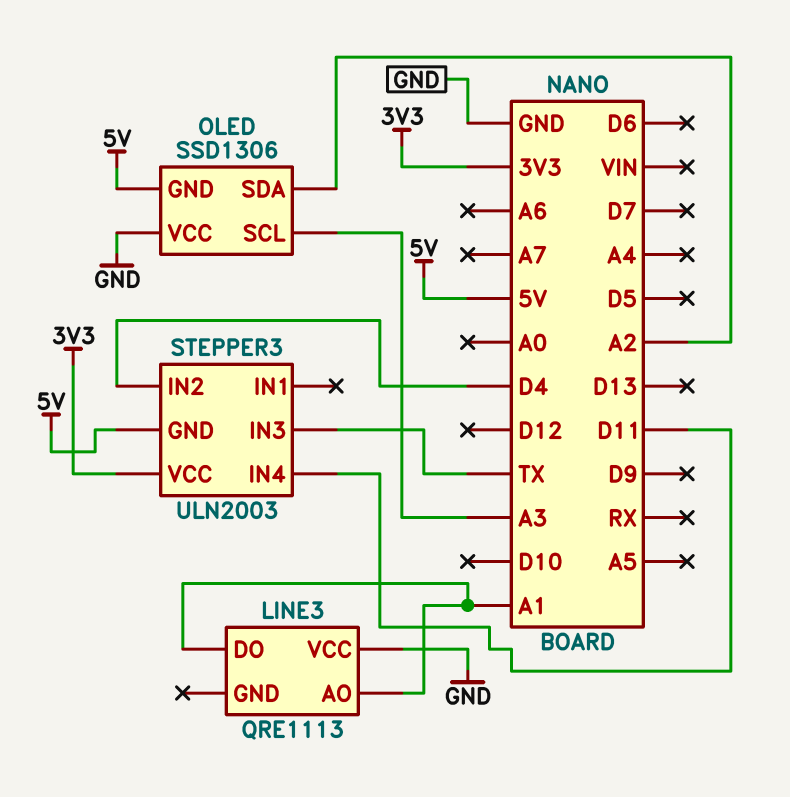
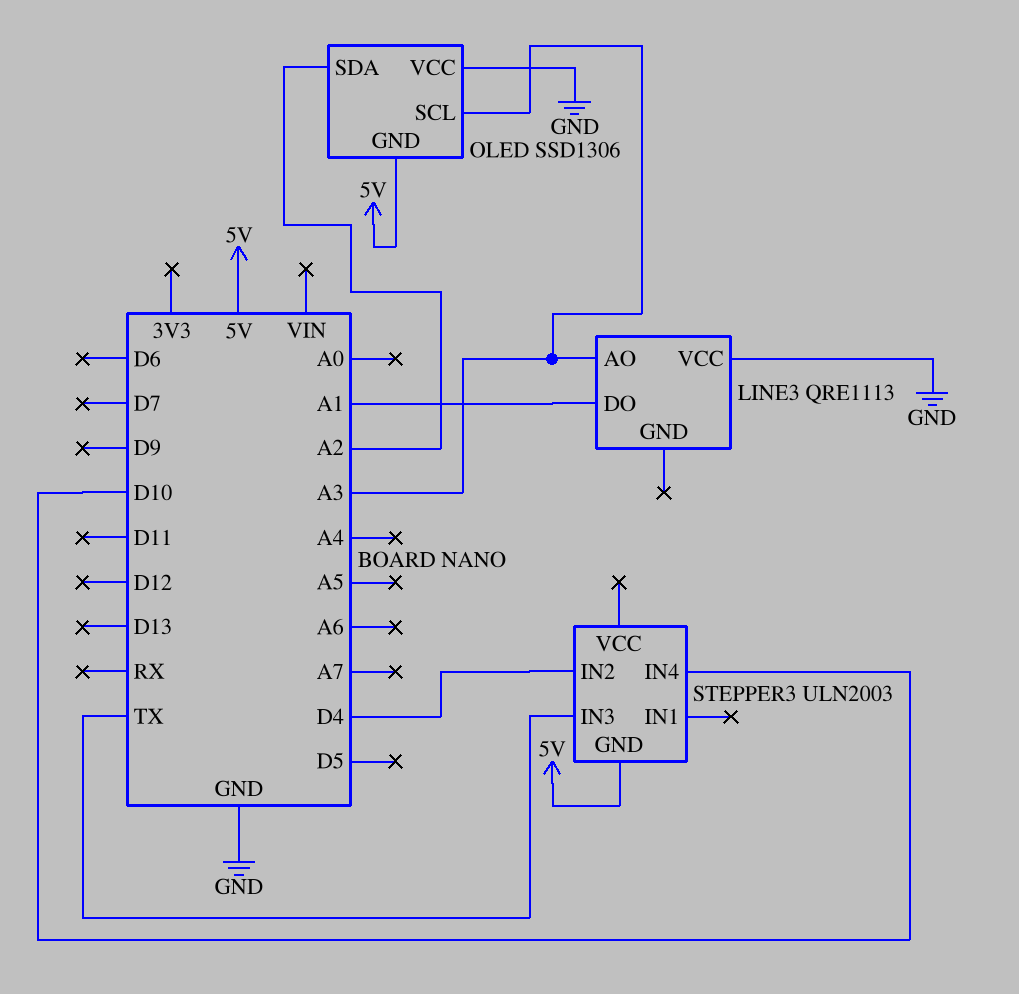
LINE3 pin AO: A1 -> A3
STEPPER3 pin IN4: D11 -> D10
STEPPER3 pin VCC: 3V3 -> none

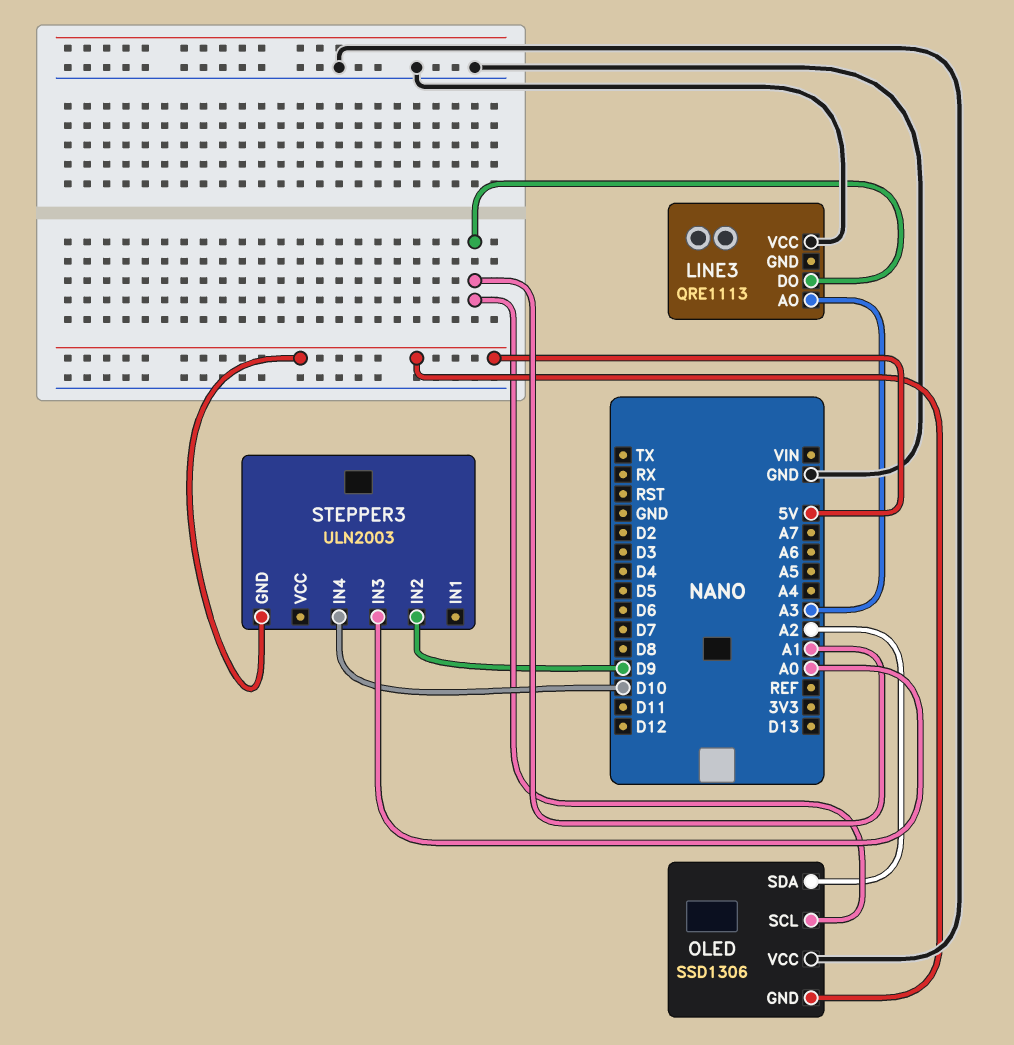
OLED pin SCL: A3 -> A1
STEPPER3 pin IN2: D4 -> D9
STEPPER3 pin IN3: TX -> A0

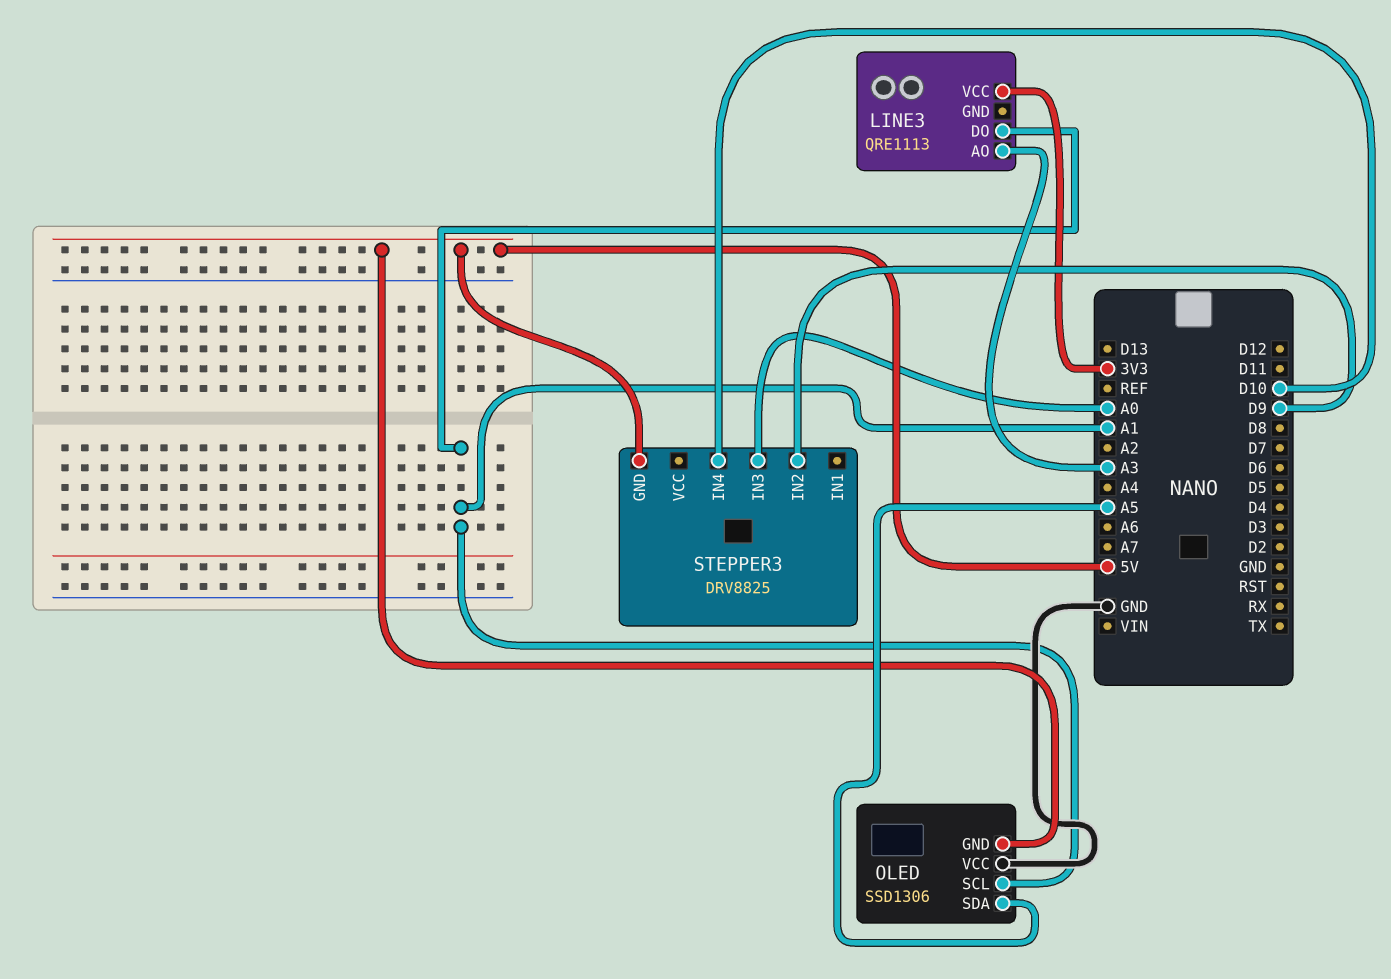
LINE3 pin VCC: GND -> 3V3
OLED pin SDA: A2 -> A5
STEPPER3: ULN2003 -> DRV8825

